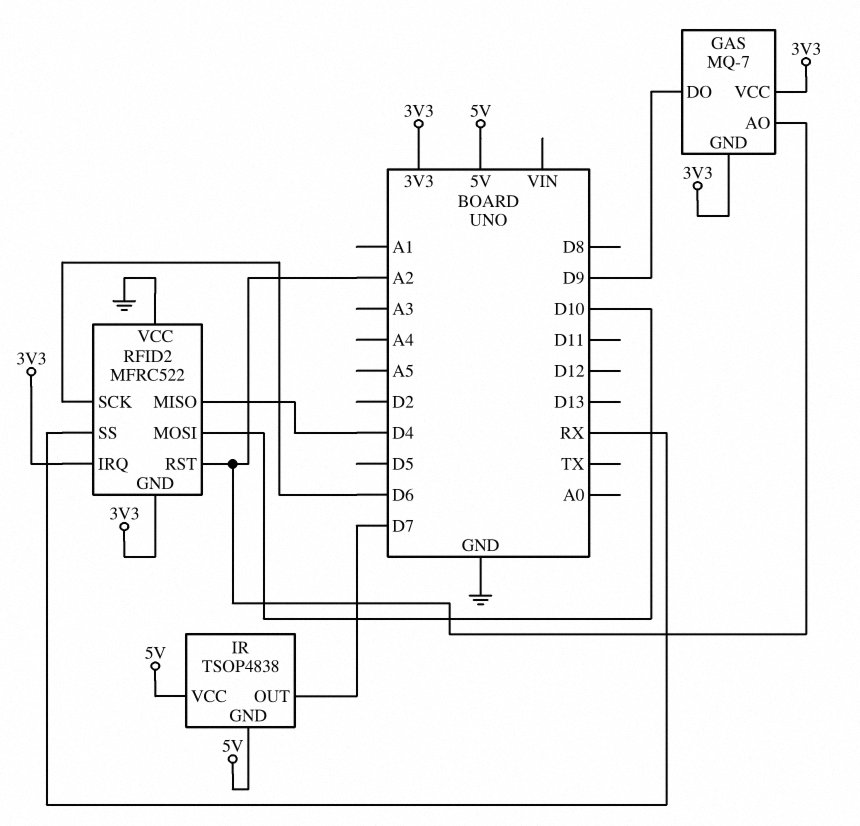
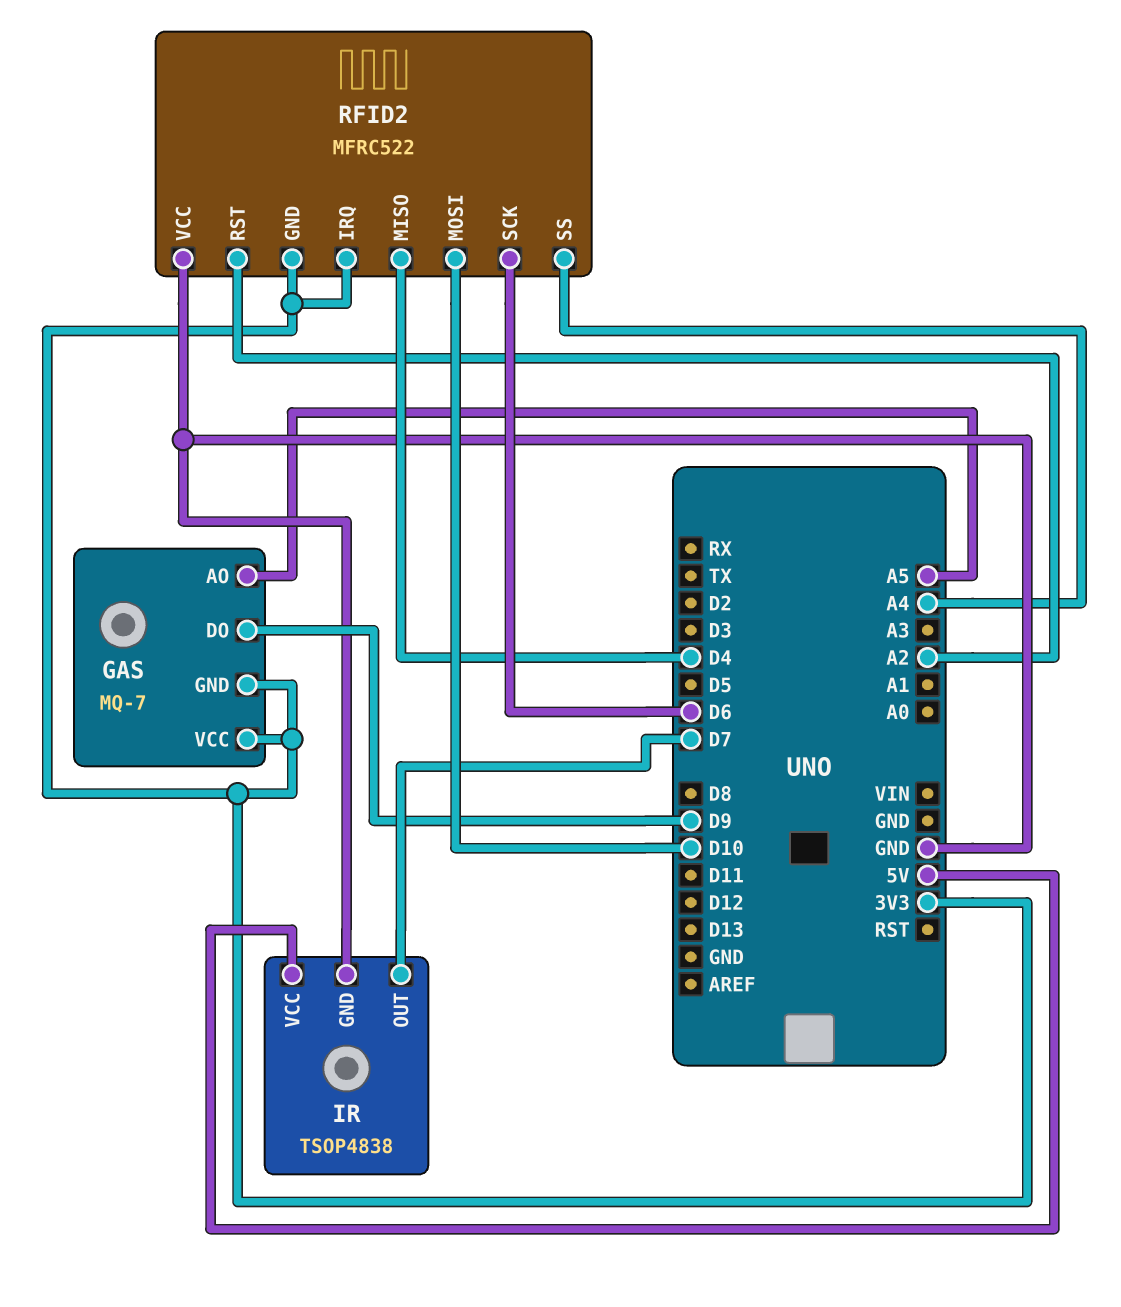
GAS pin AO: A2 -> A5
IR pin GND: 5V -> GND
RFID2 pin SS: RX -> A4

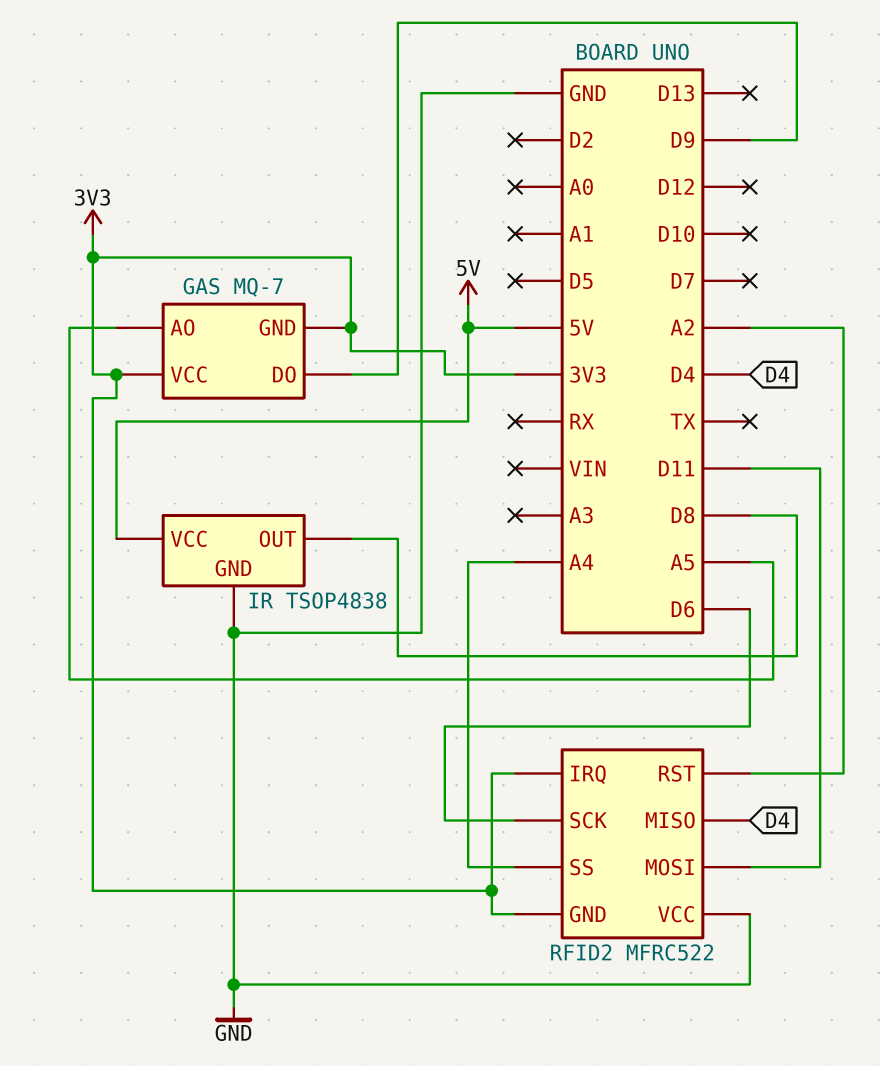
IR pin OUT: D7 -> D8
RFID2 pin MOSI: D10 -> D11

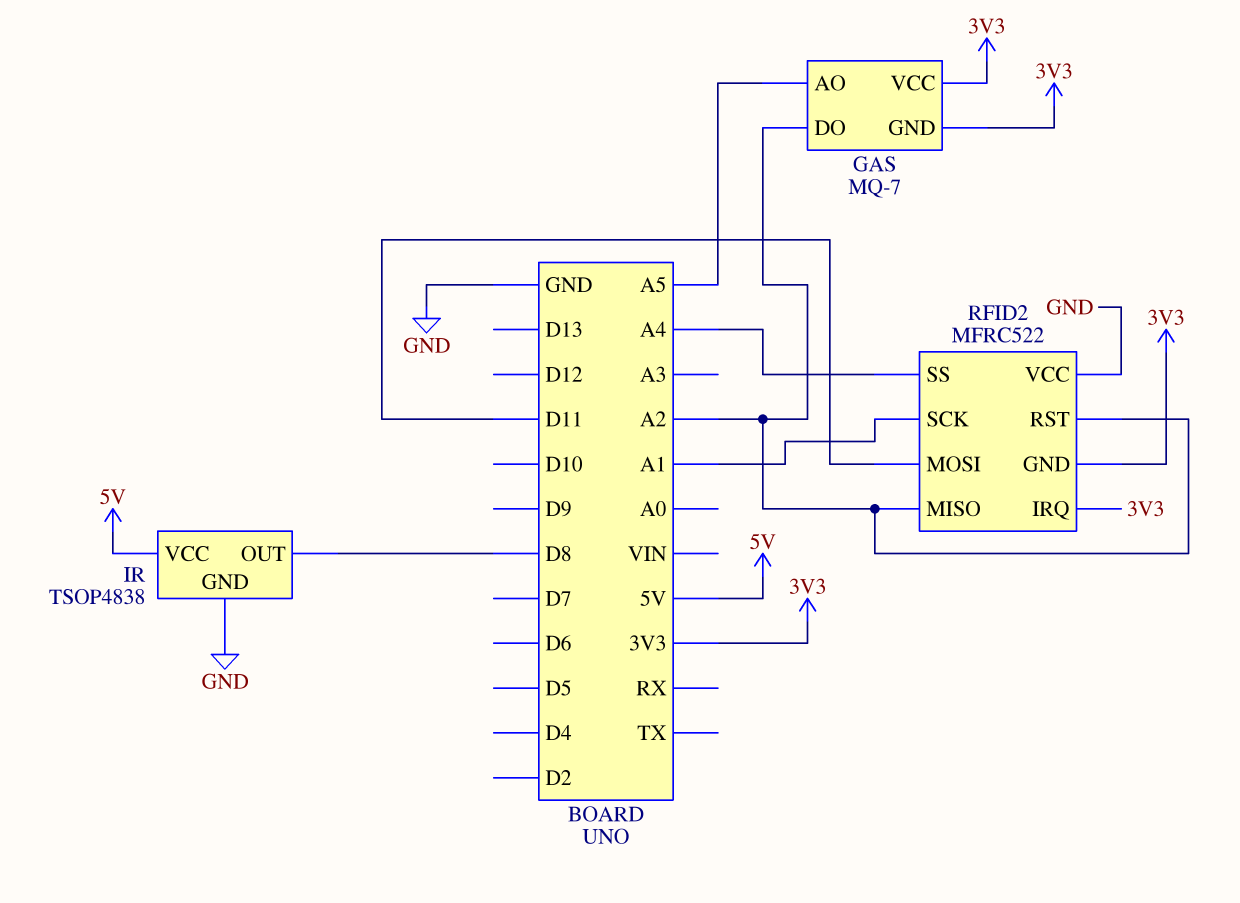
GAS pin DO: D9 -> A2
RFID2 pin MISO: D4 -> A2
RFID2 pin SCK: D6 -> A1

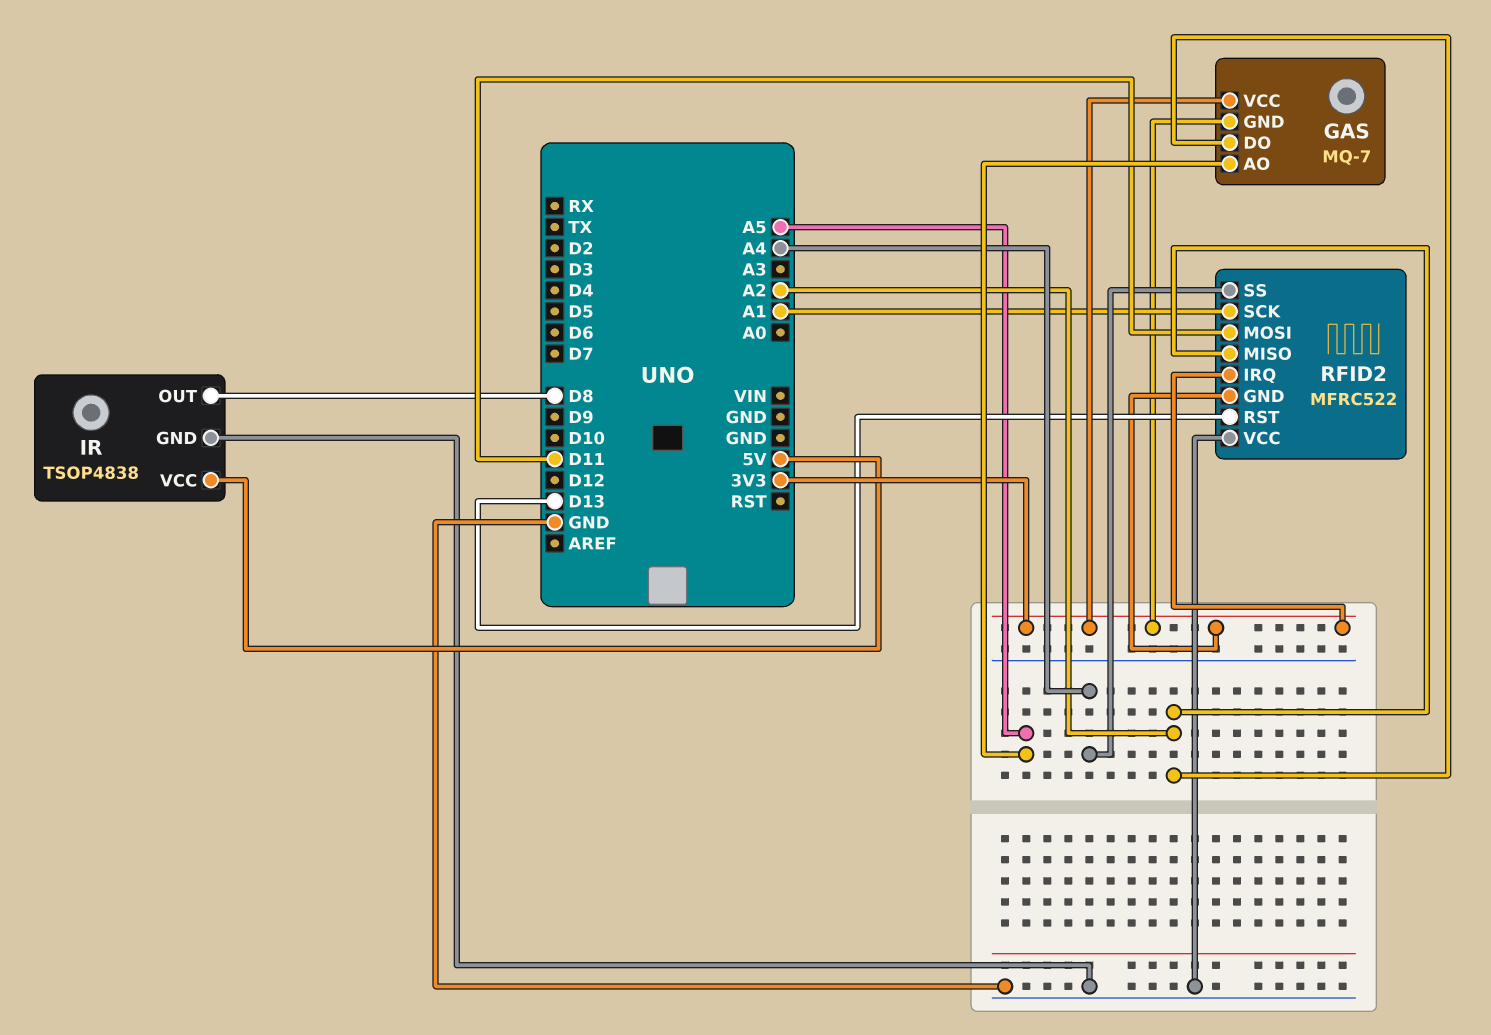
RFID2 pin RST: A2 -> D13

